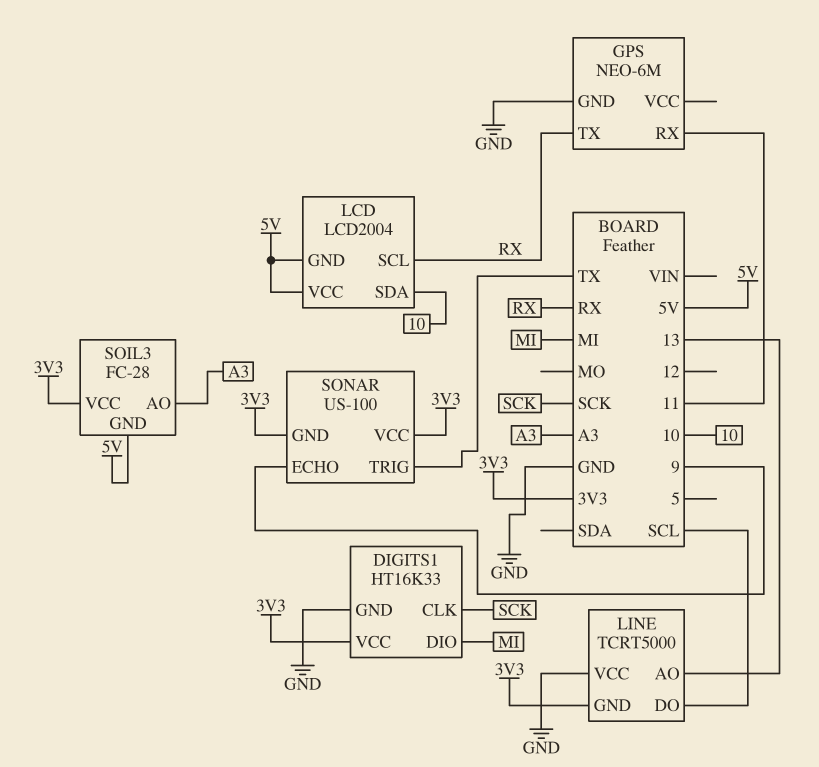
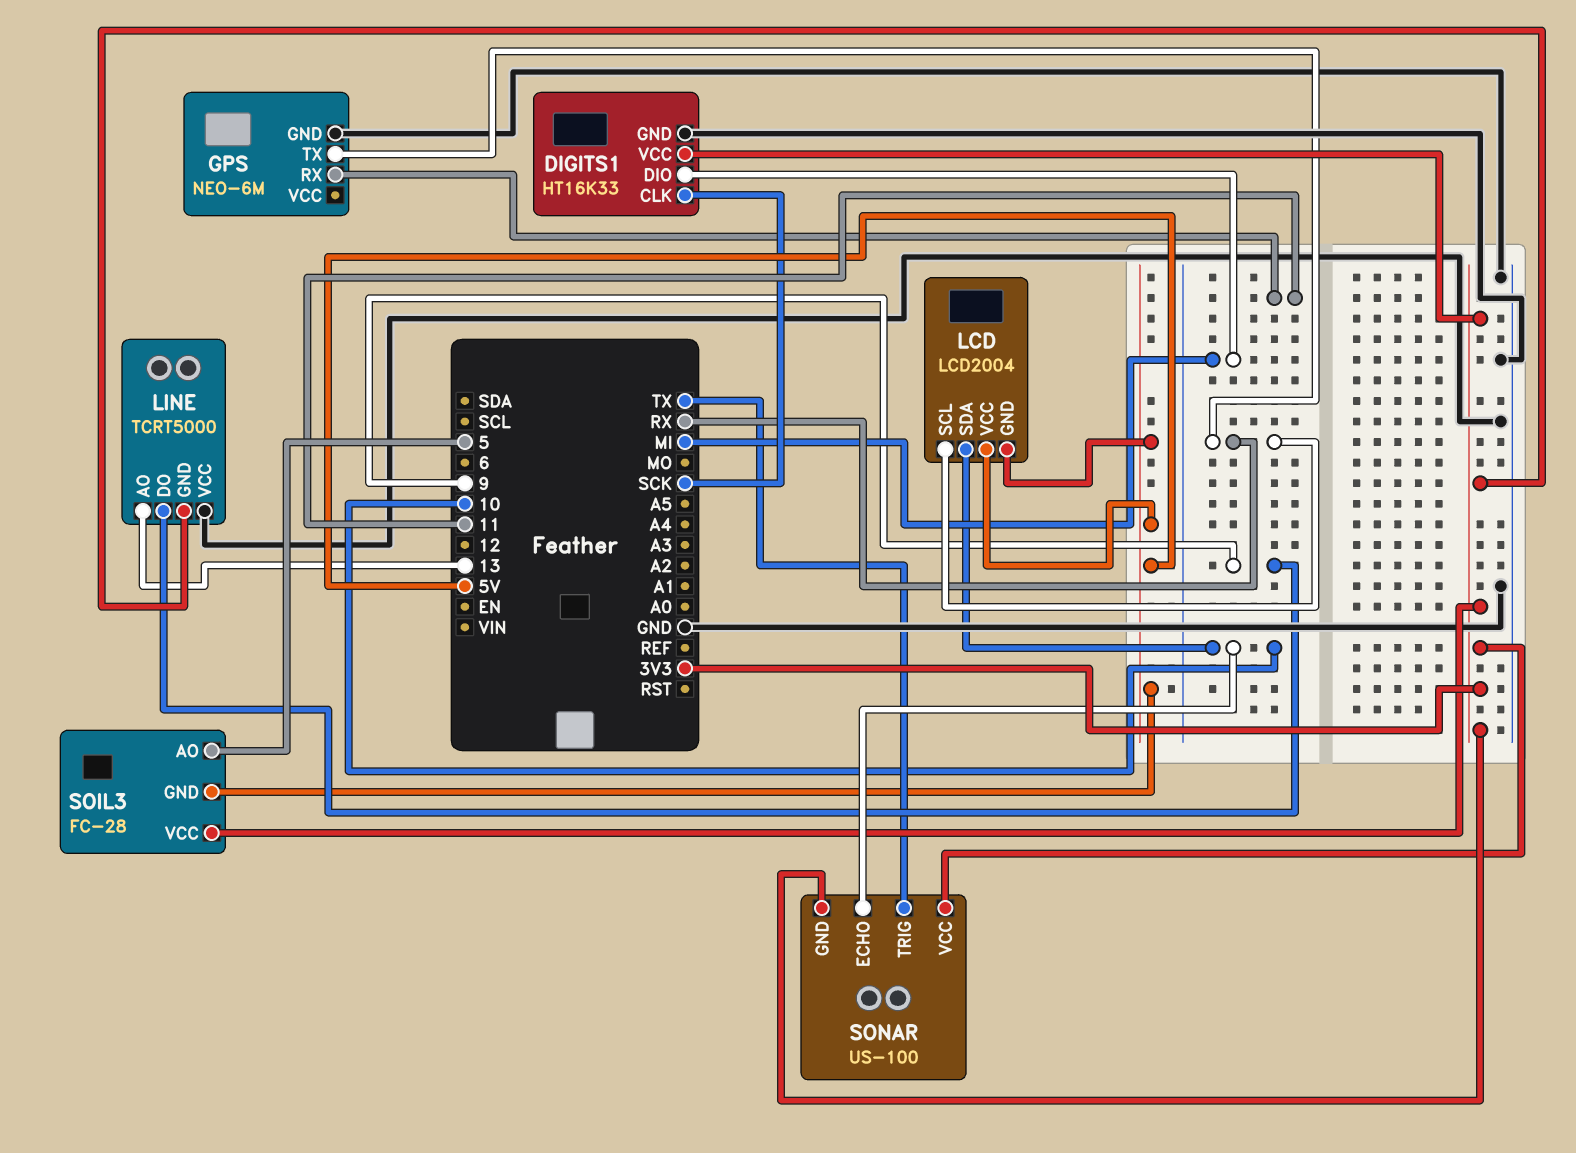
LINE pin DO: SCL -> 9
SOIL3 pin AO: A3 -> 5
SONAR pin ECHO: 9 -> 10

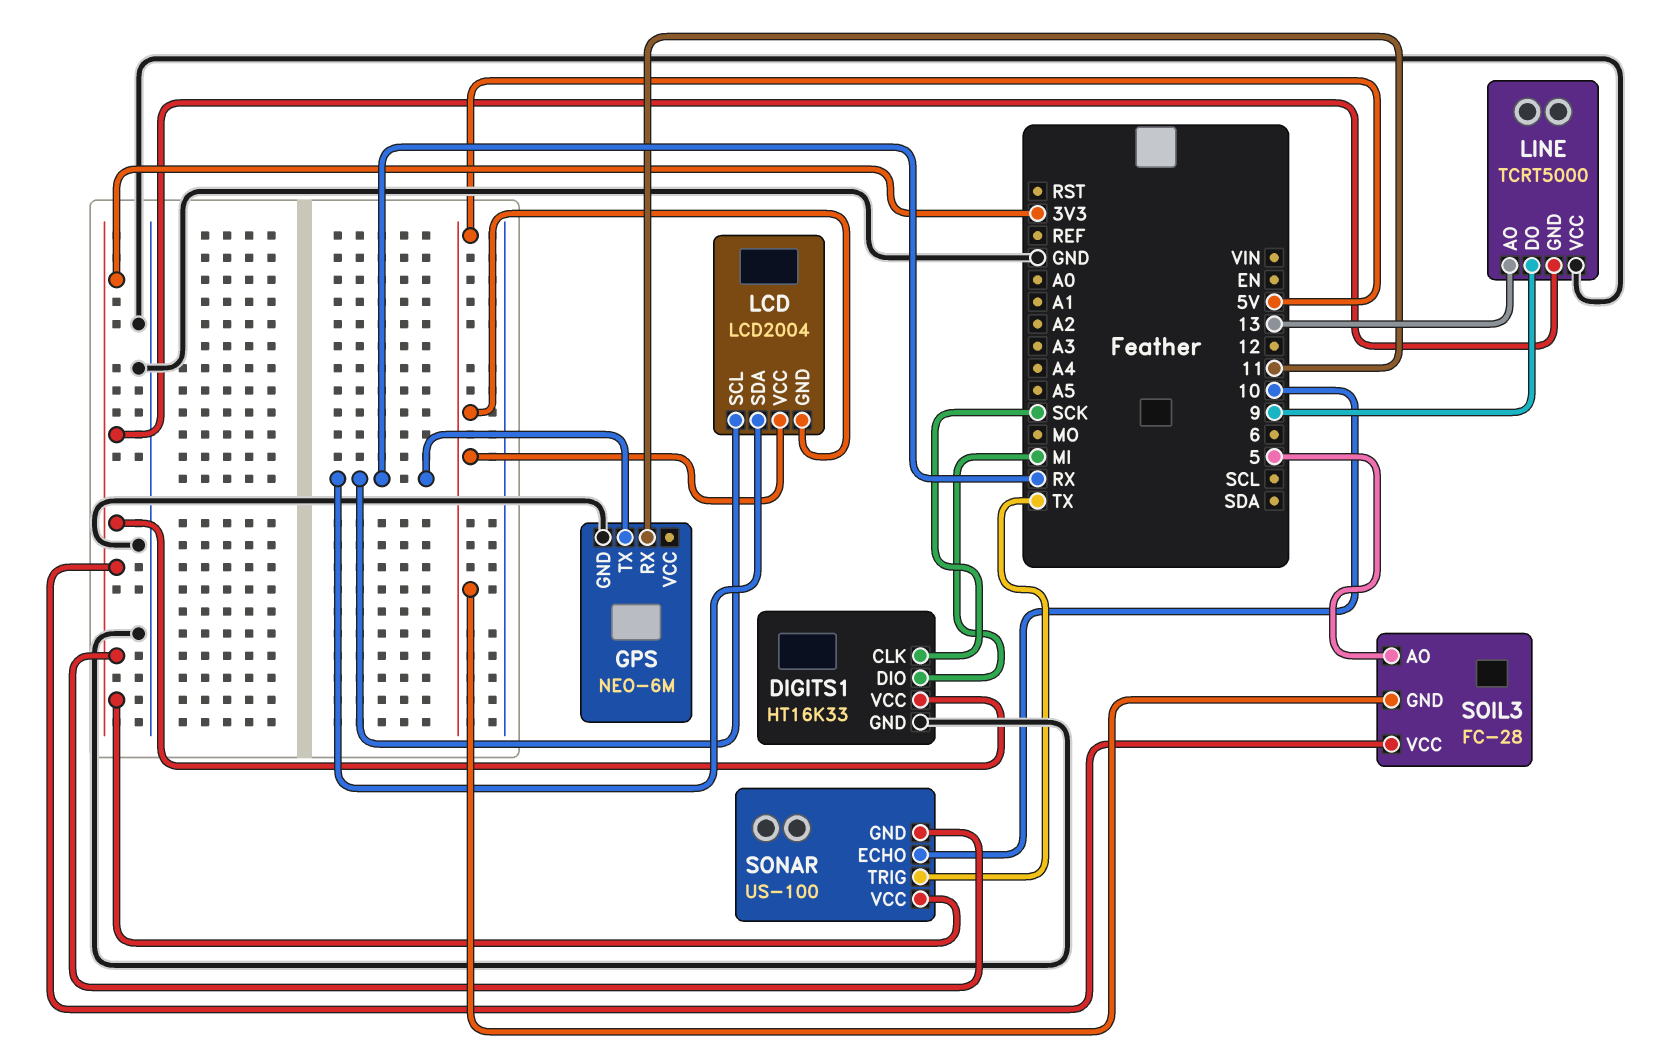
LCD pin SDA: 10 -> RX

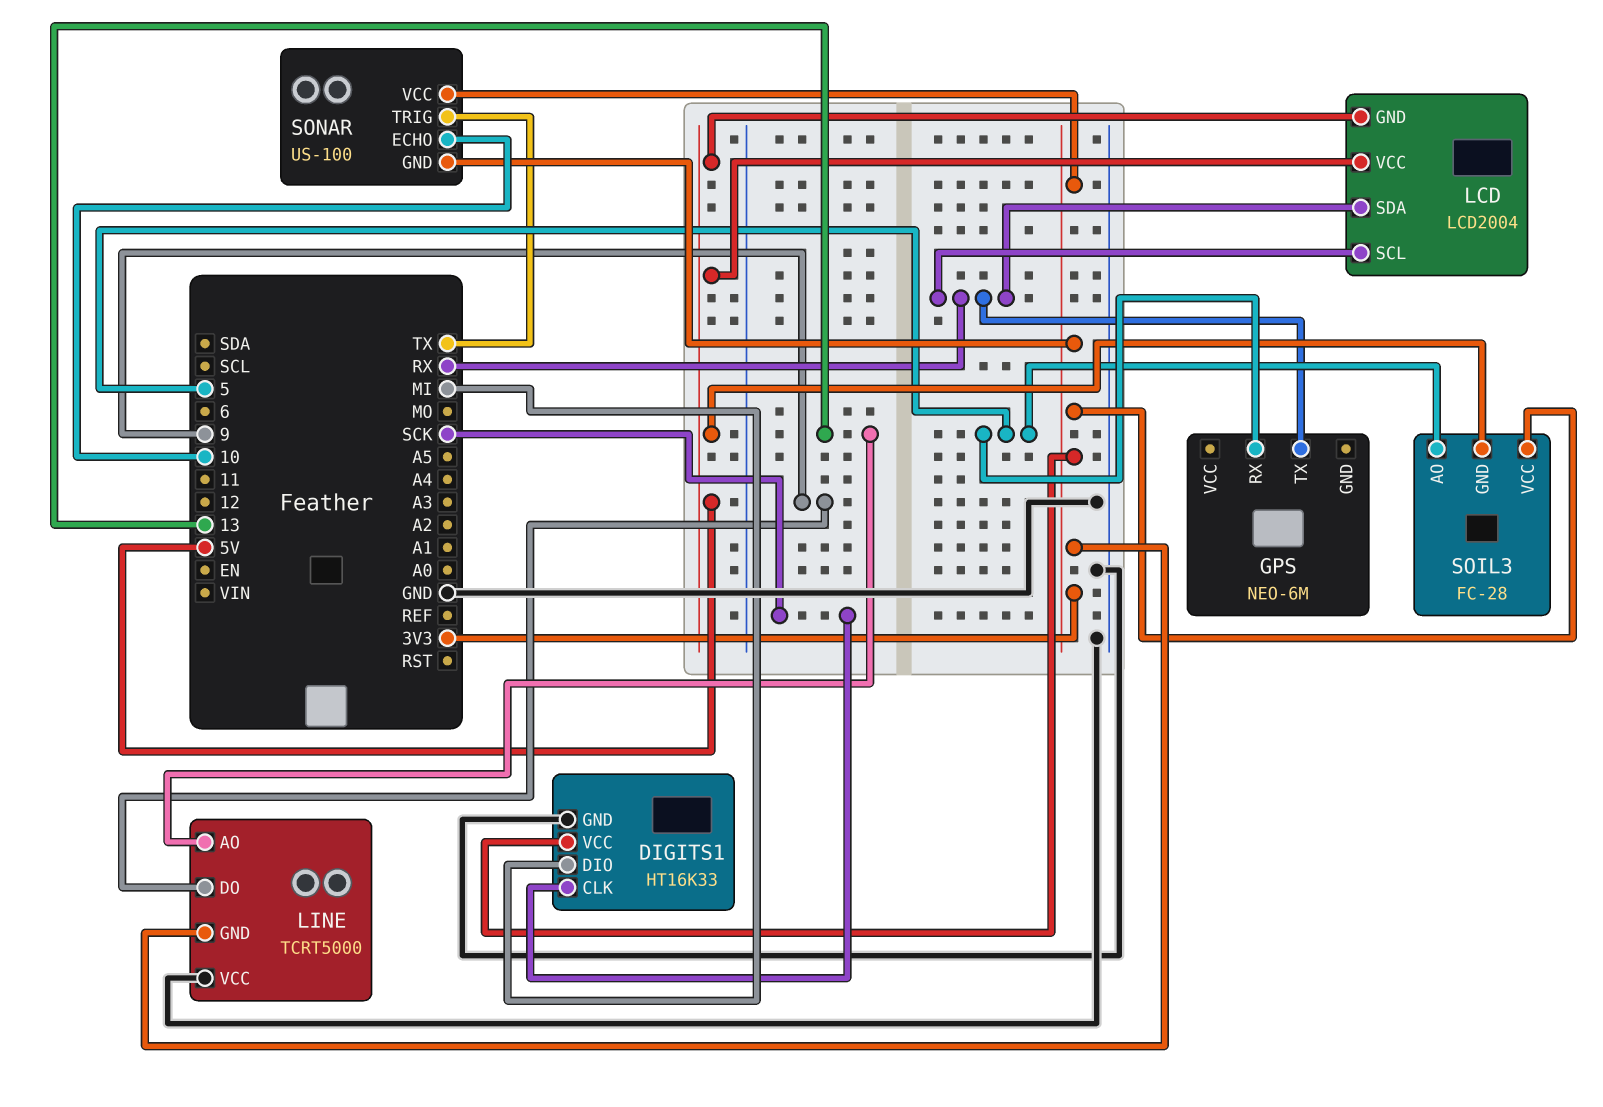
GPS pin GND: GND -> none
GPS pin RX: 11 -> 5

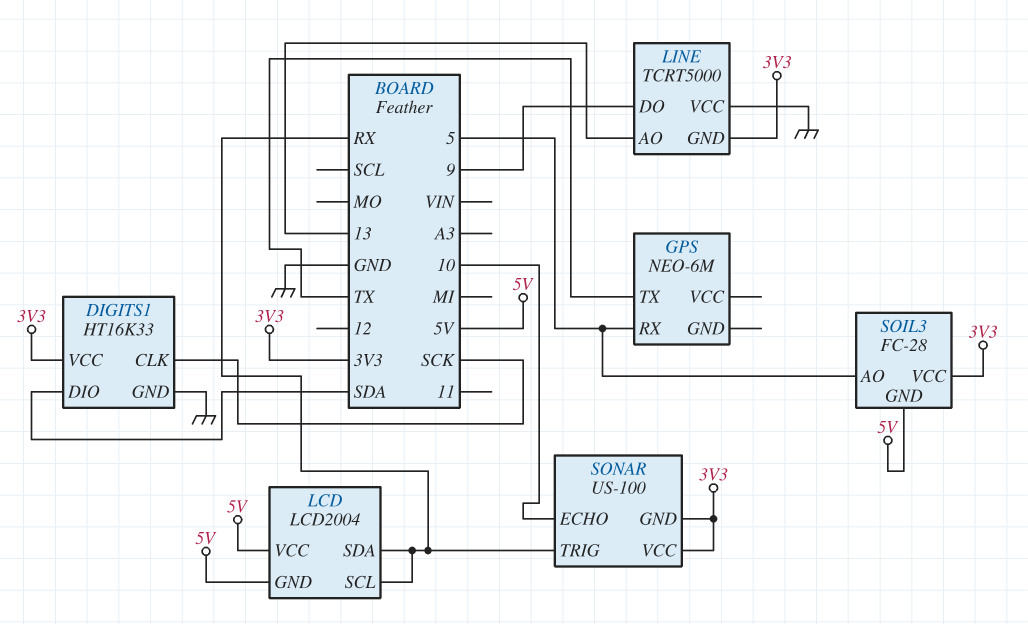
DIGITS1 pin DIO: MI -> SDA
GPS pin TX: RX -> TX
SONAR pin TRIG: TX -> RX

